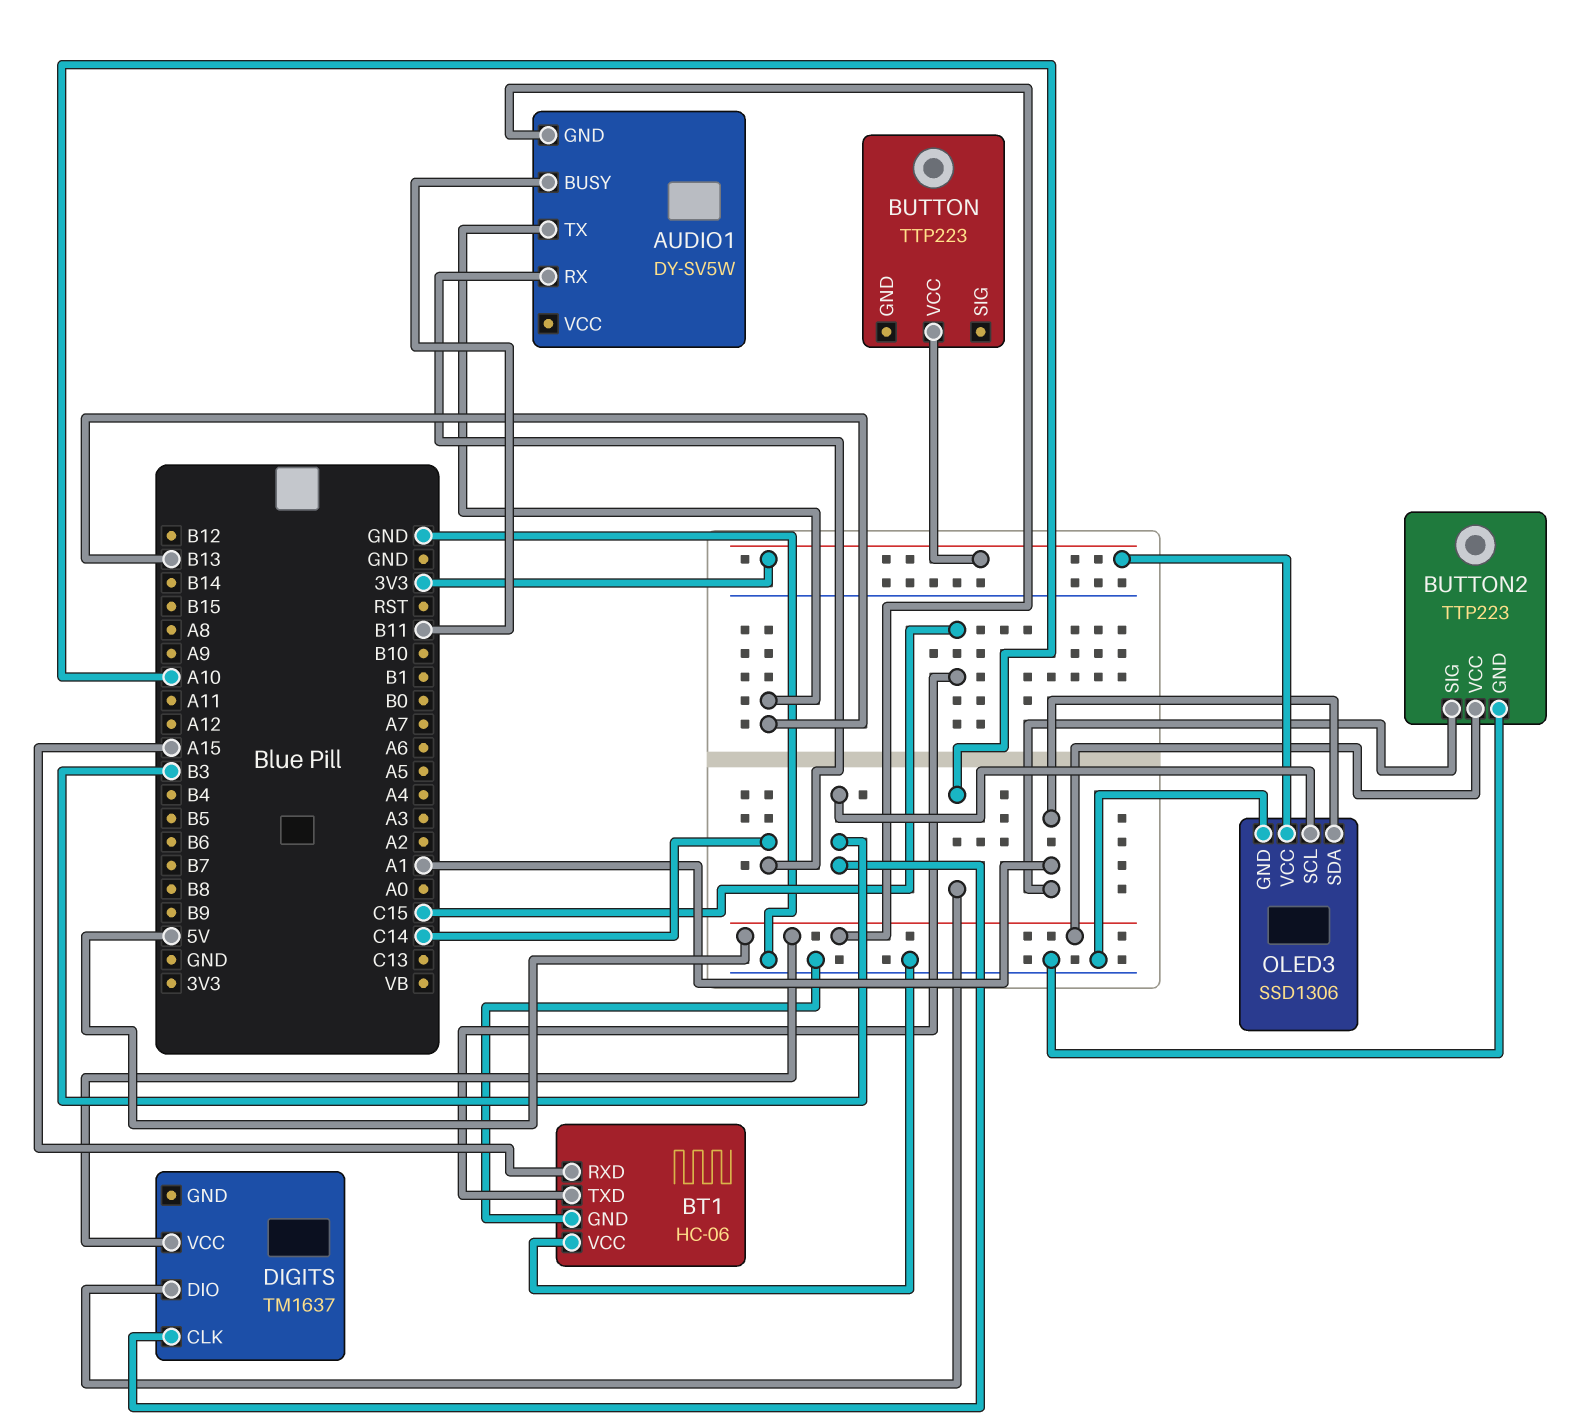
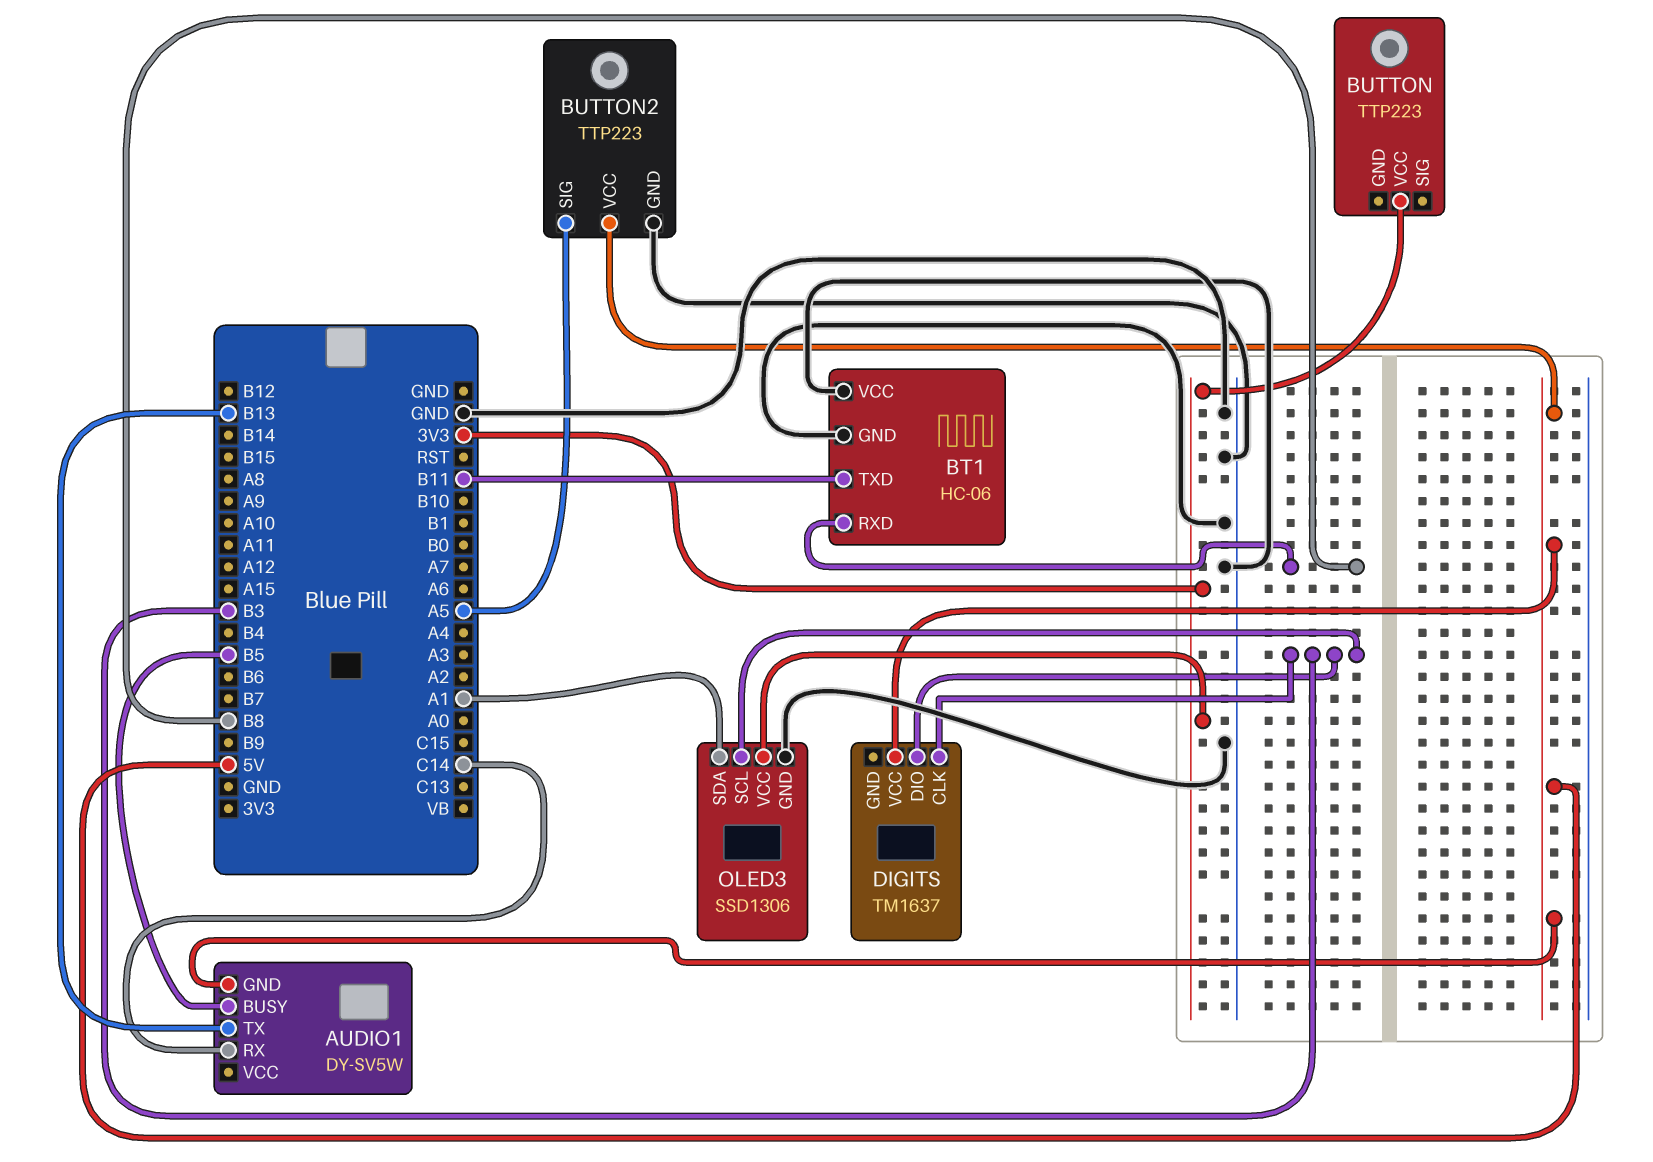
AUDIO1 pin BUSY: B11 -> B5
BT1 pin RXD: A15 -> B8
BT1 pin TXD: C15 -> B11
BUTTON2 pin SIG: A1 -> A5
DIGITS pin DIO: A10 -> B3

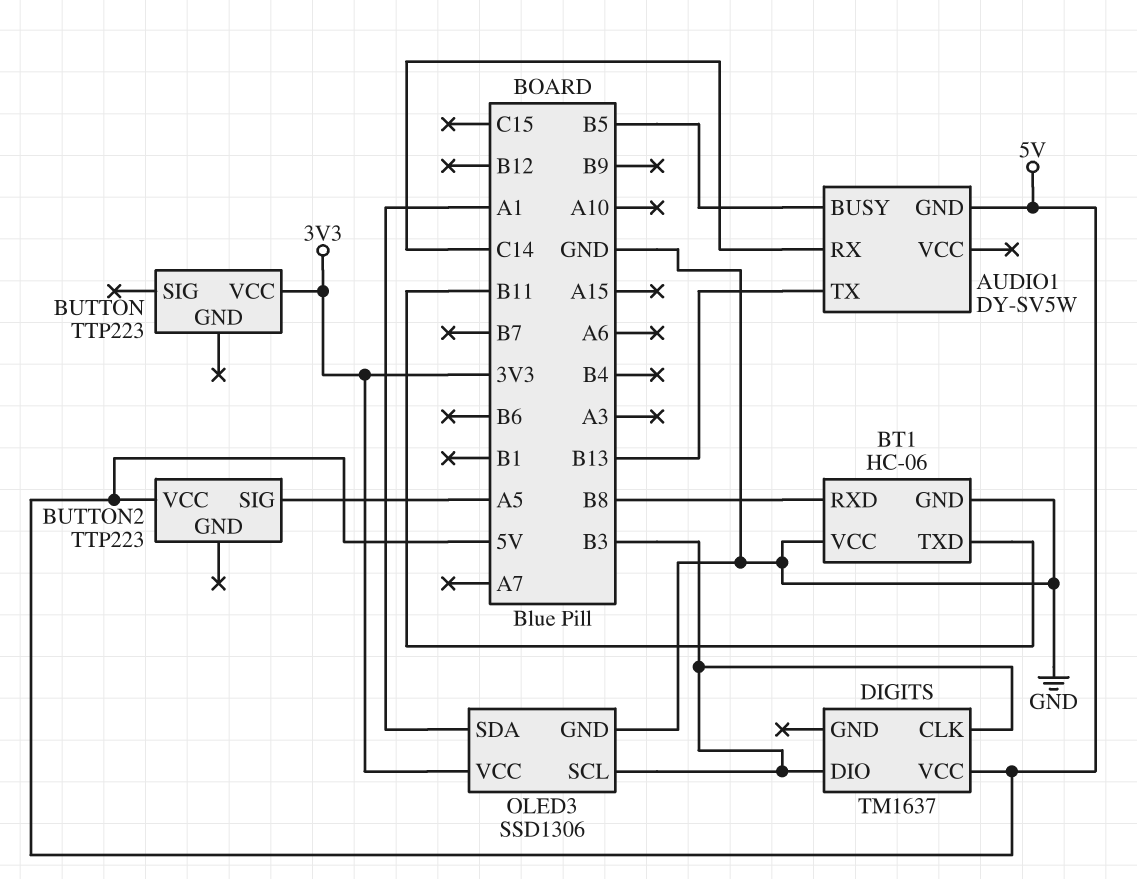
BUTTON2 pin GND: GND -> none

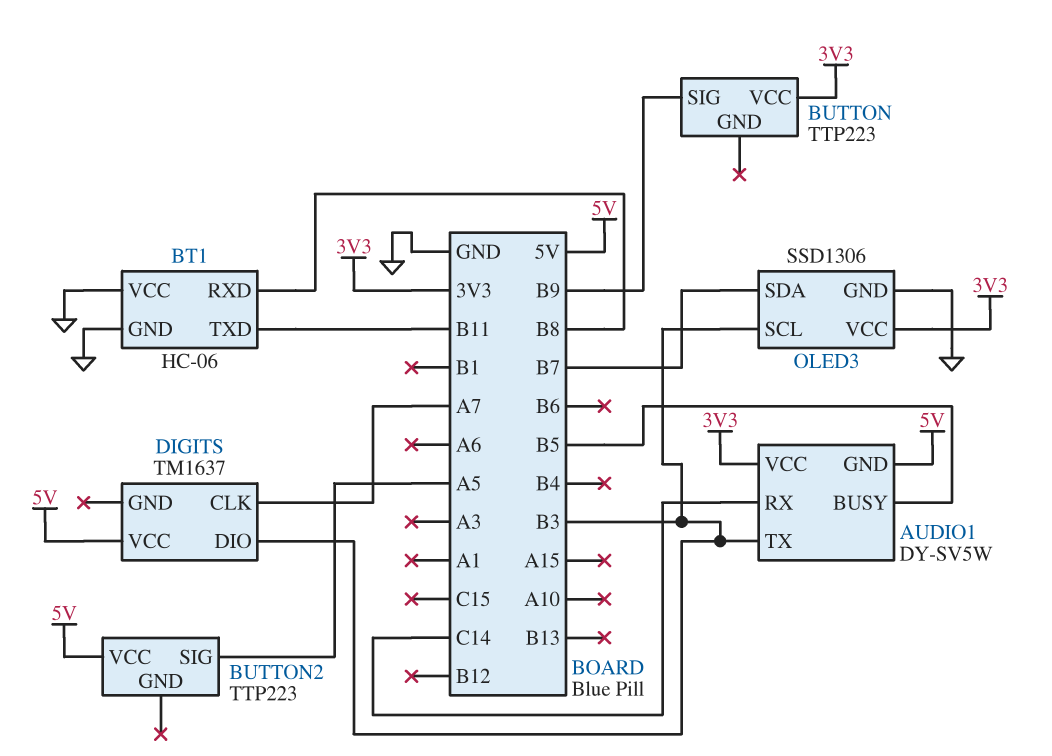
AUDIO1 pin TX: B13 -> B3
AUDIO1 pin VCC: none -> 3V3
BUTTON pin SIG: none -> B9
DIGITS pin CLK: B3 -> A7
OLED3 pin SDA: A1 -> B7

